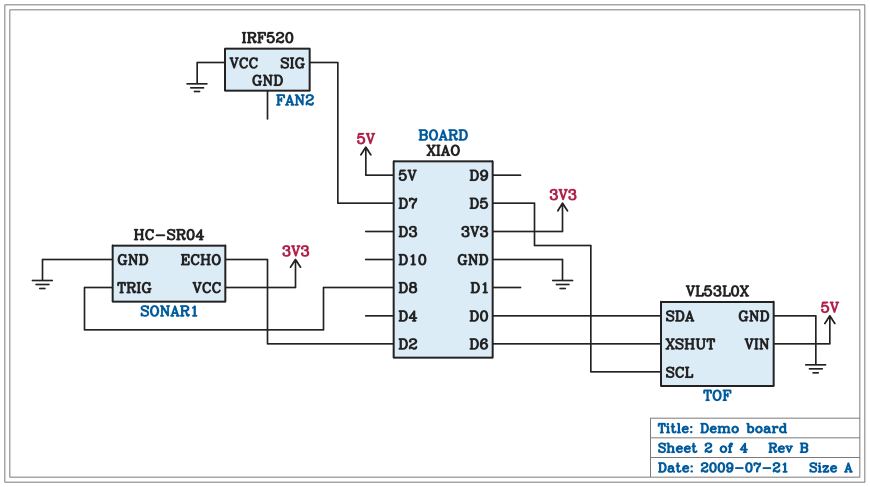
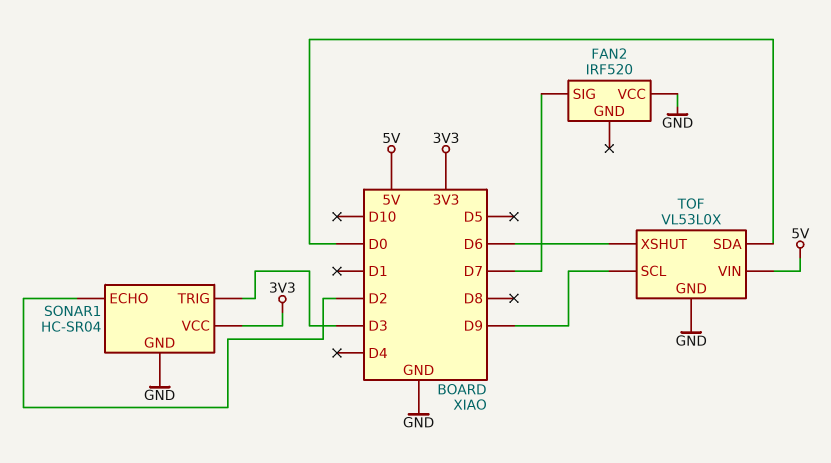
SONAR1 pin TRIG: D8 -> D3
TOF pin SCL: D5 -> D9

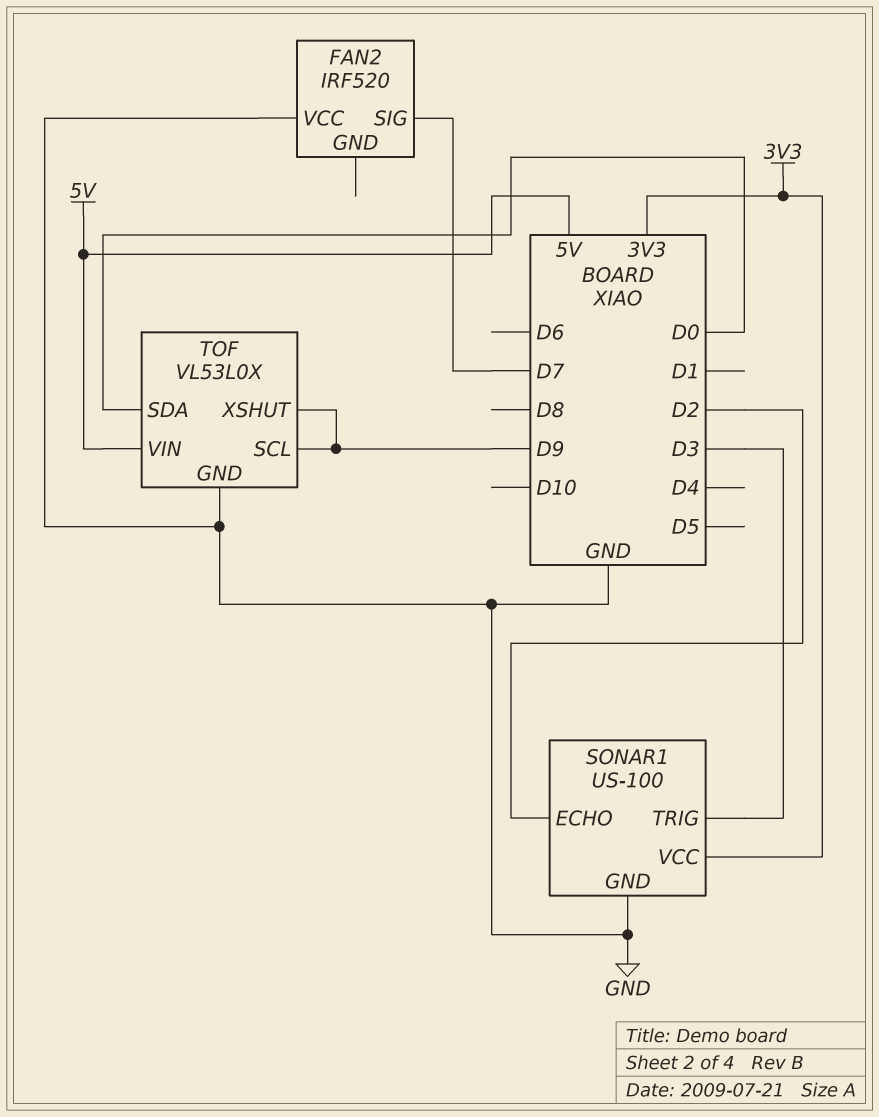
SONAR1: HC-SR04 -> US-100
TOF pin XSHUT: D6 -> D9

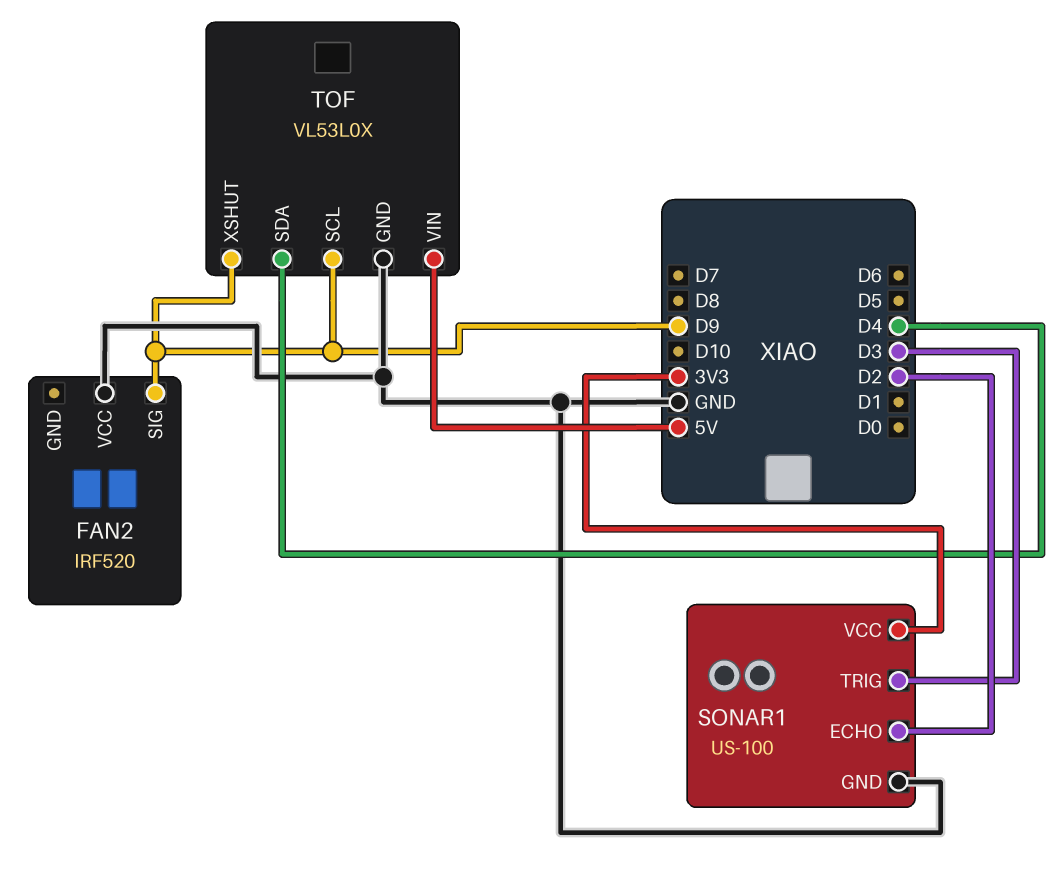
FAN2 pin SIG: D7 -> D9
TOF pin SDA: D0 -> D4

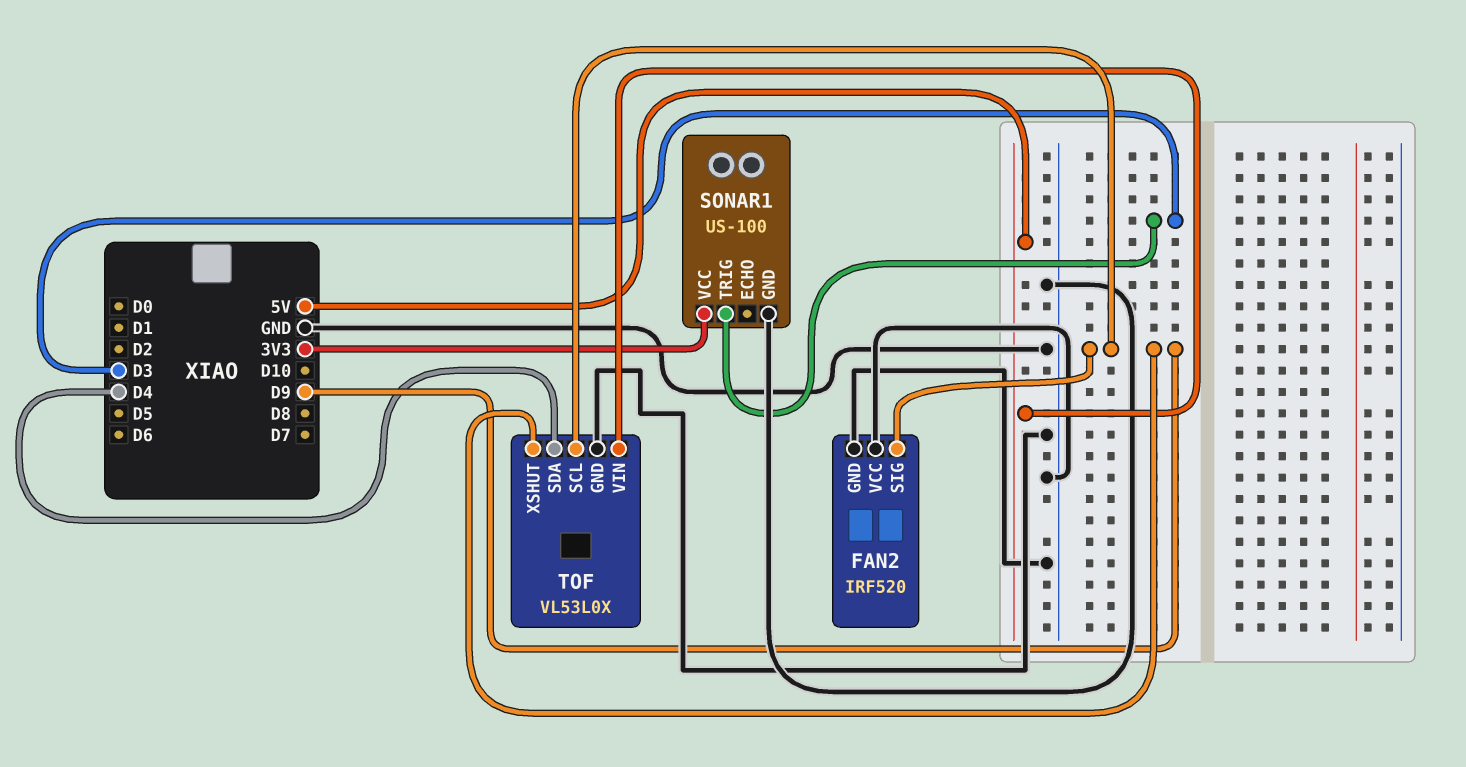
FAN2 pin GND: none -> GND
SONAR1 pin ECHO: D2 -> none

